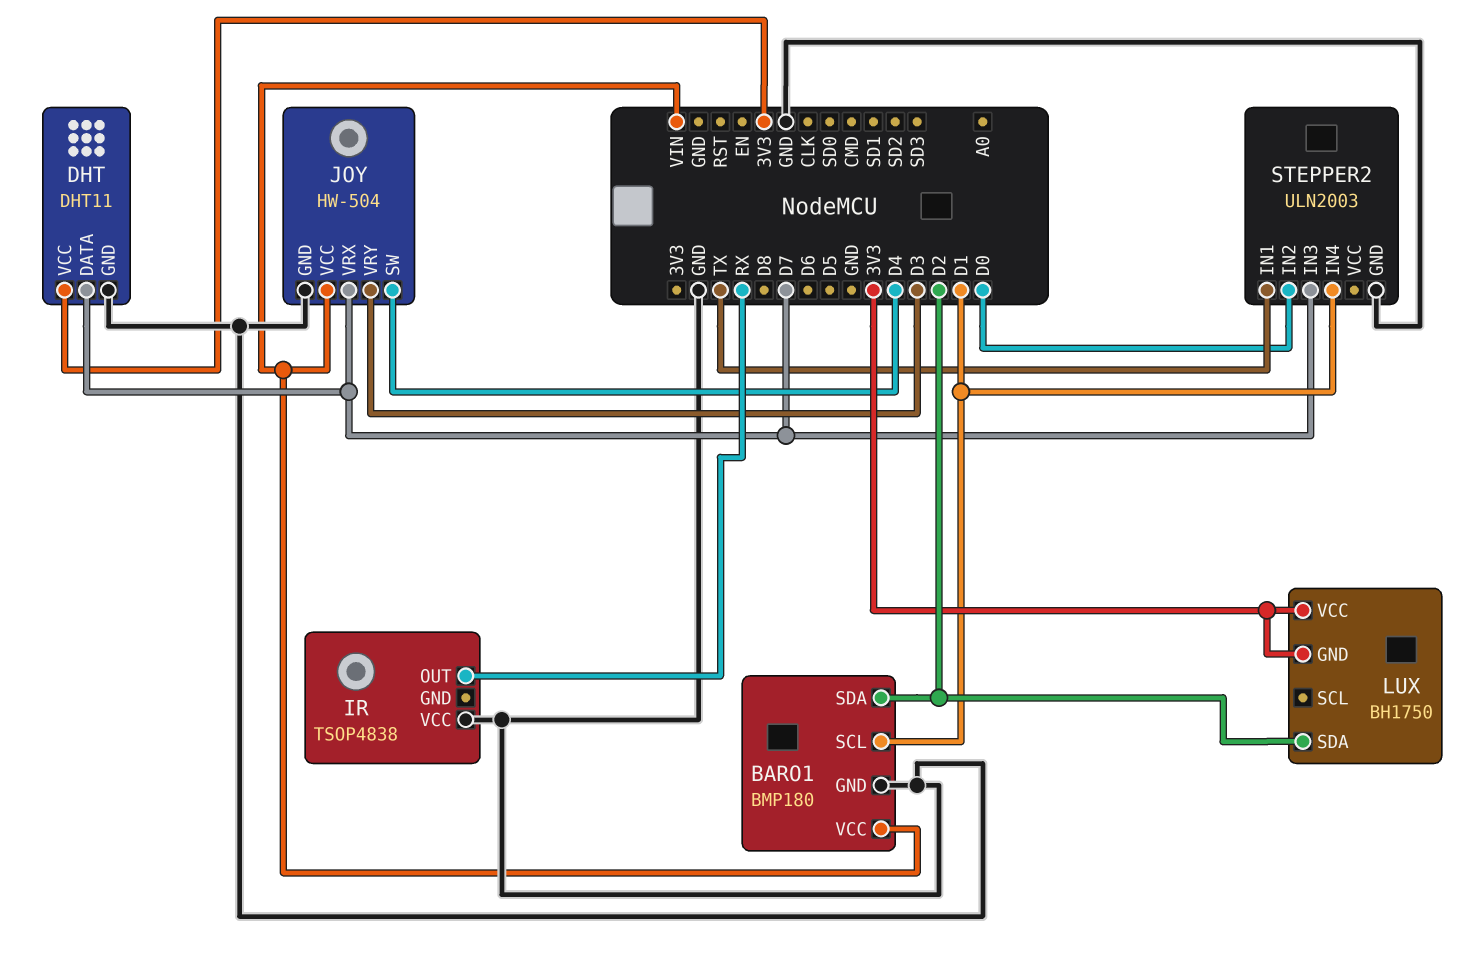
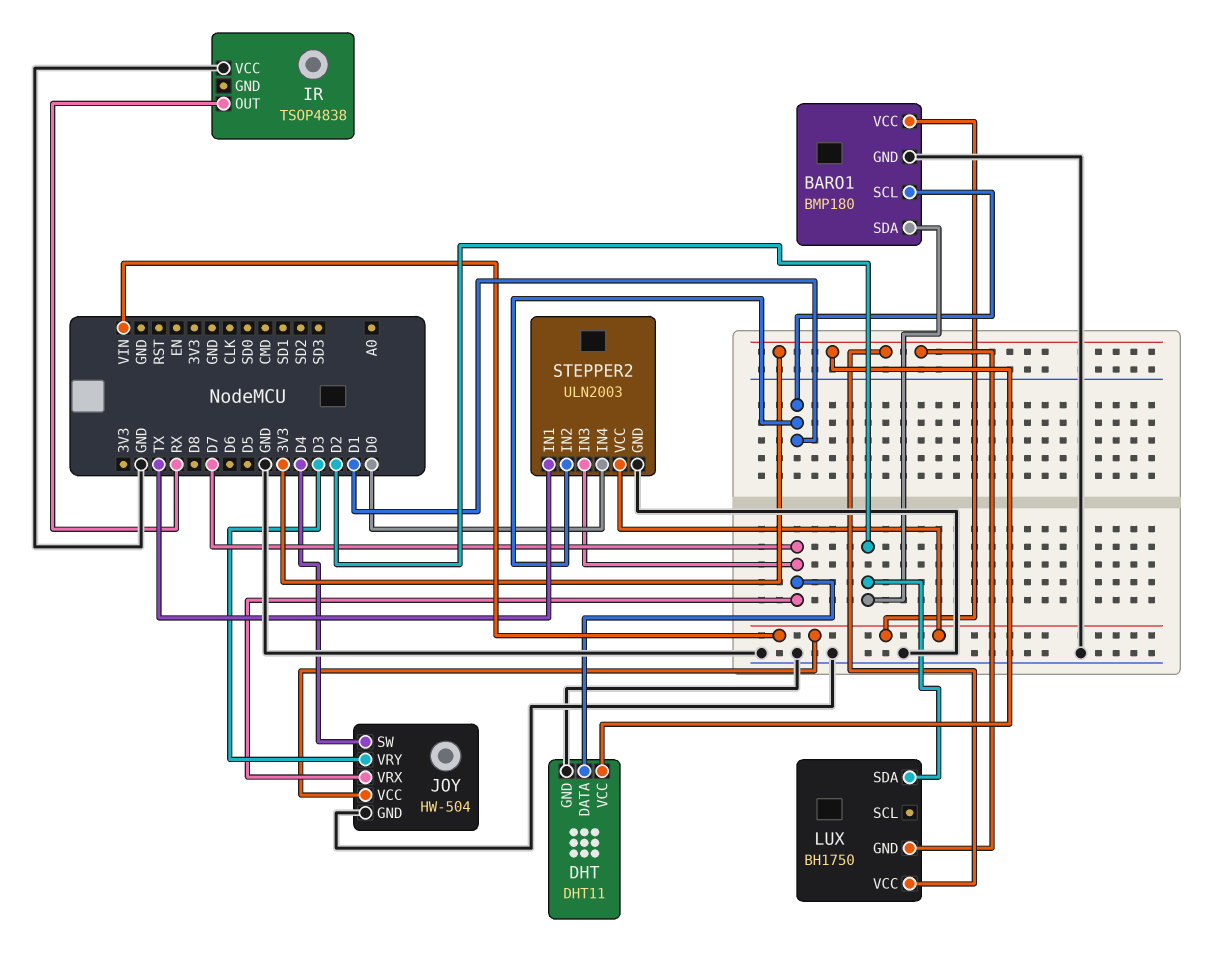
STEPPER2 pin IN2: D0 -> D1
STEPPER2 pin IN4: D1 -> D0
STEPPER2 pin VCC: none -> VIN

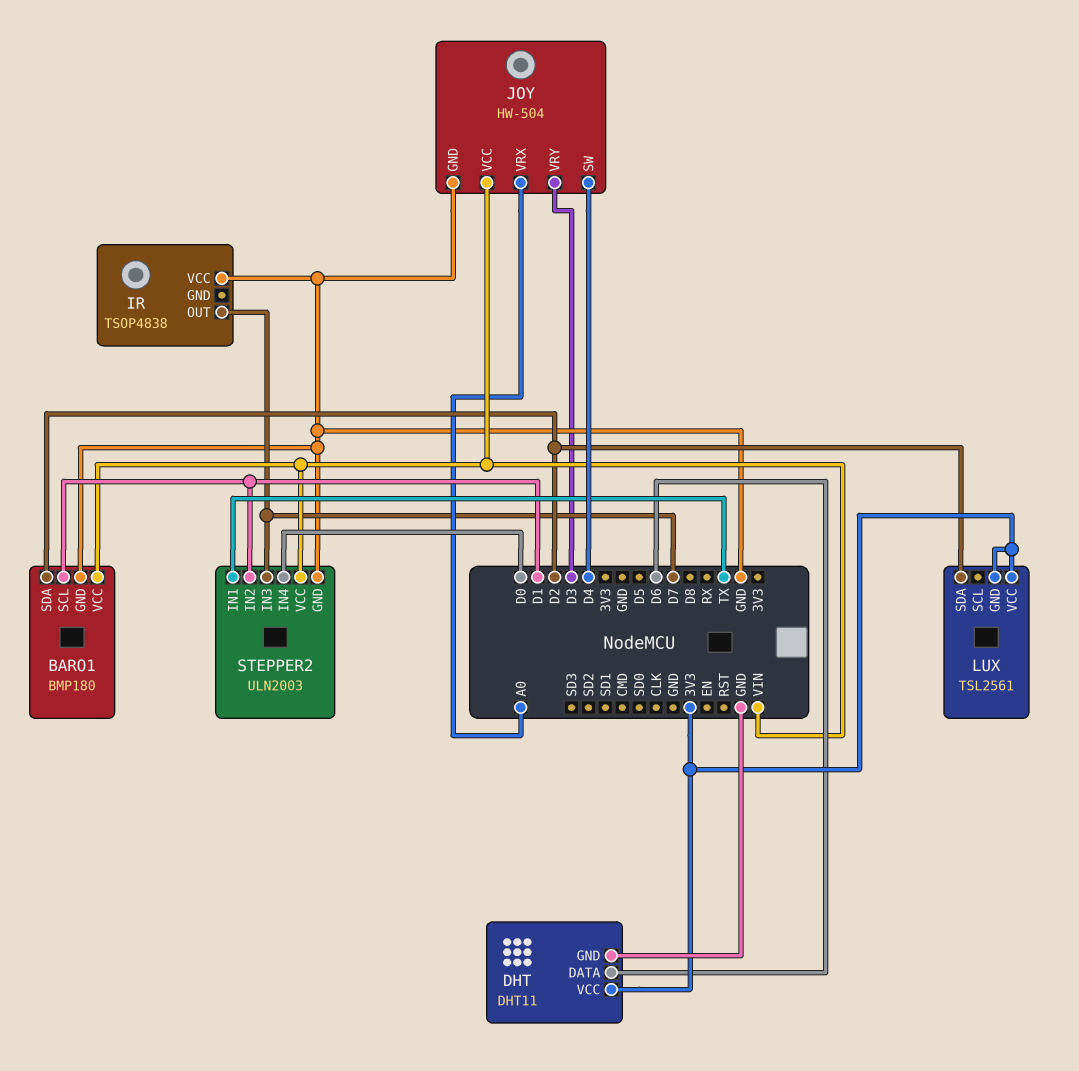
DHT pin DATA: D7 -> D6
IR pin OUT: RX -> D7
JOY pin VRX: D7 -> A0
LUX: BH1750 -> TSL2561

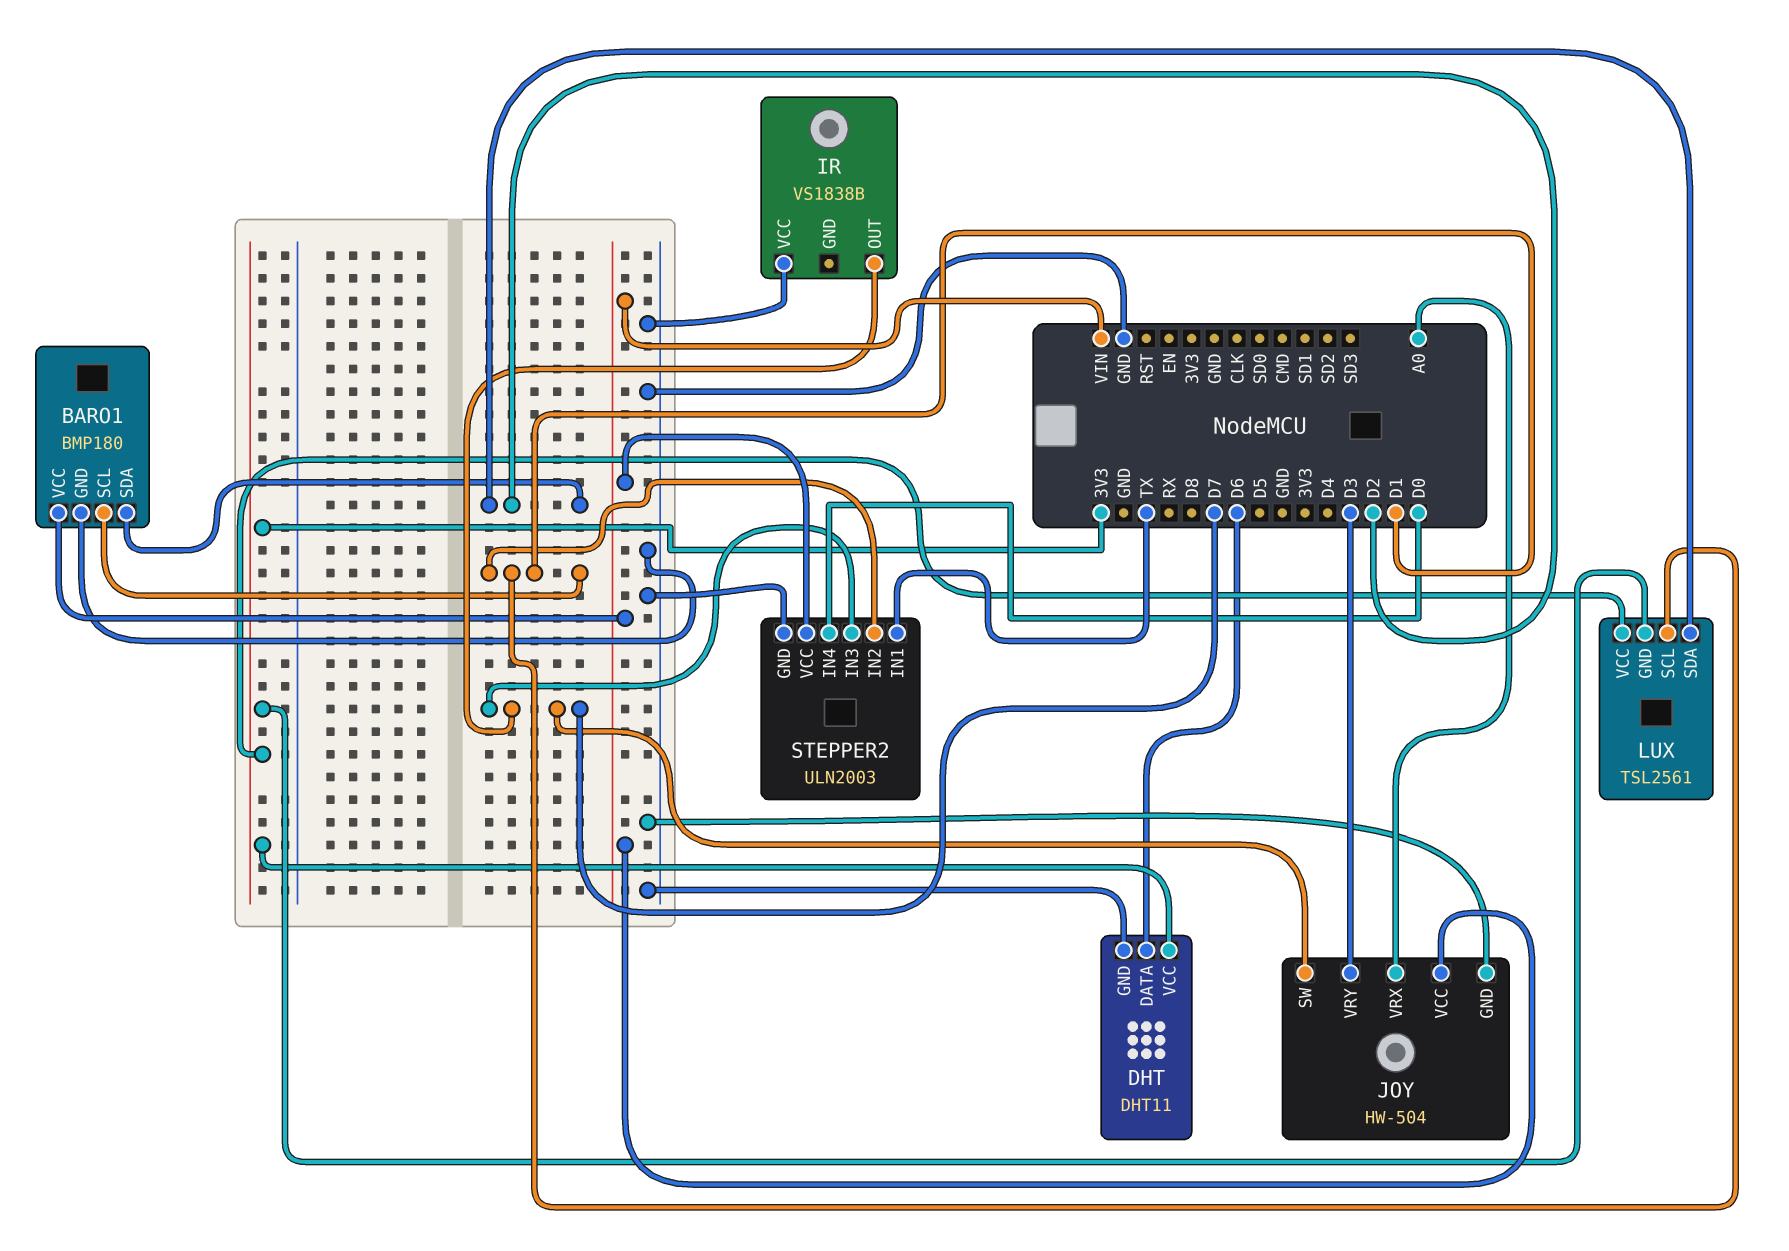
IR: TSOP4838 -> VS1838B
JOY pin SW: D4 -> D7
LUX pin SCL: none -> D1

